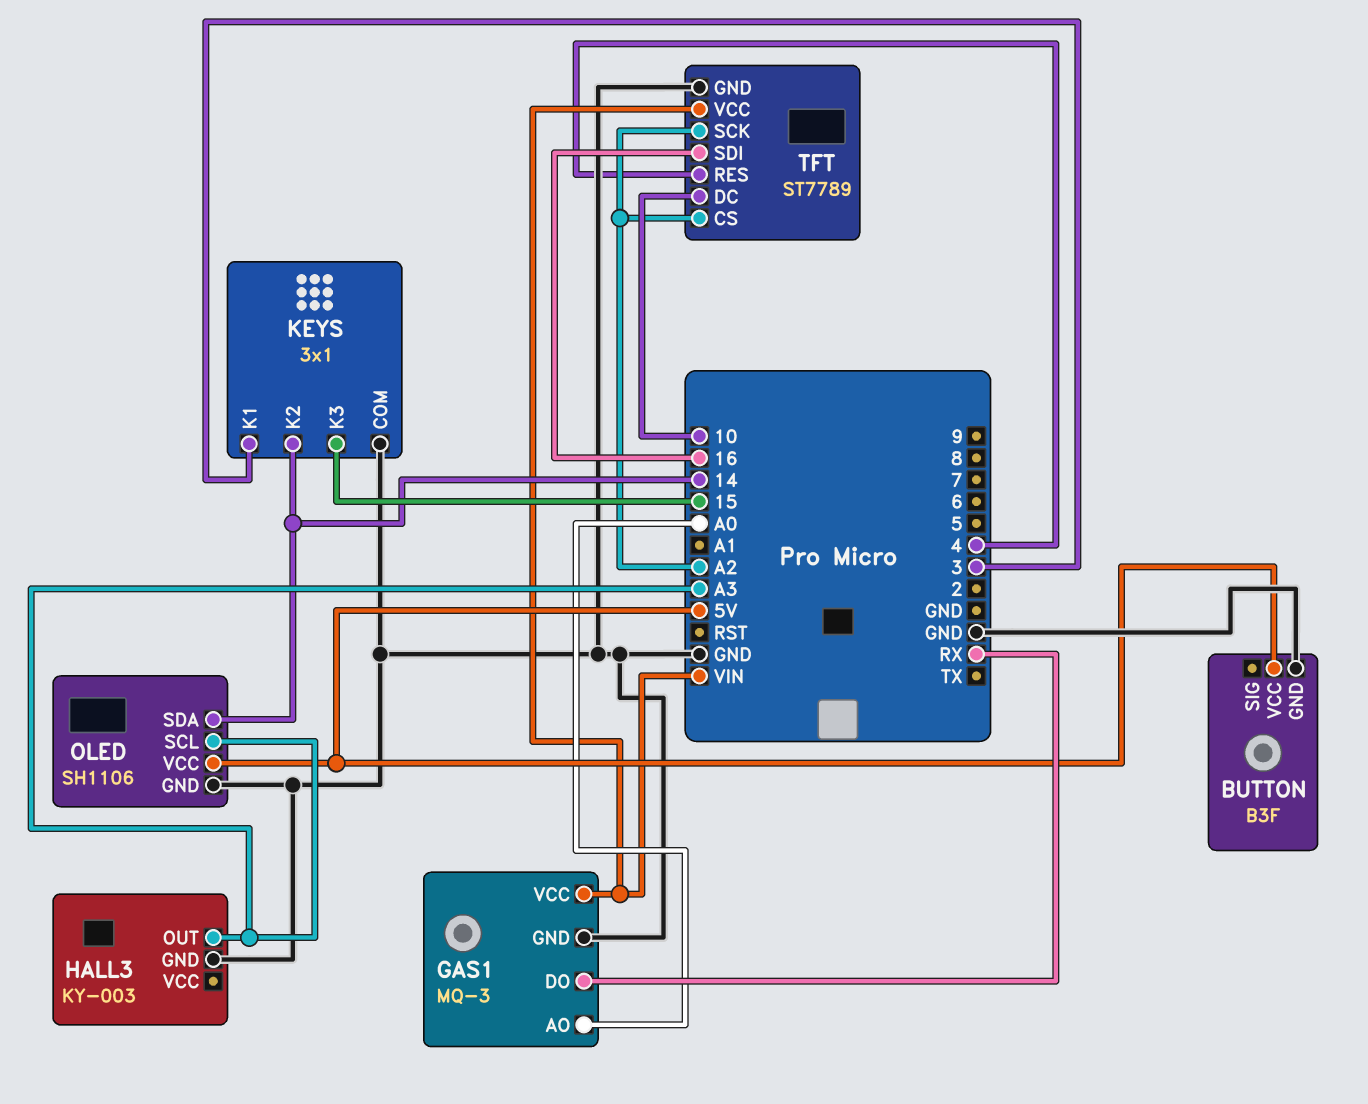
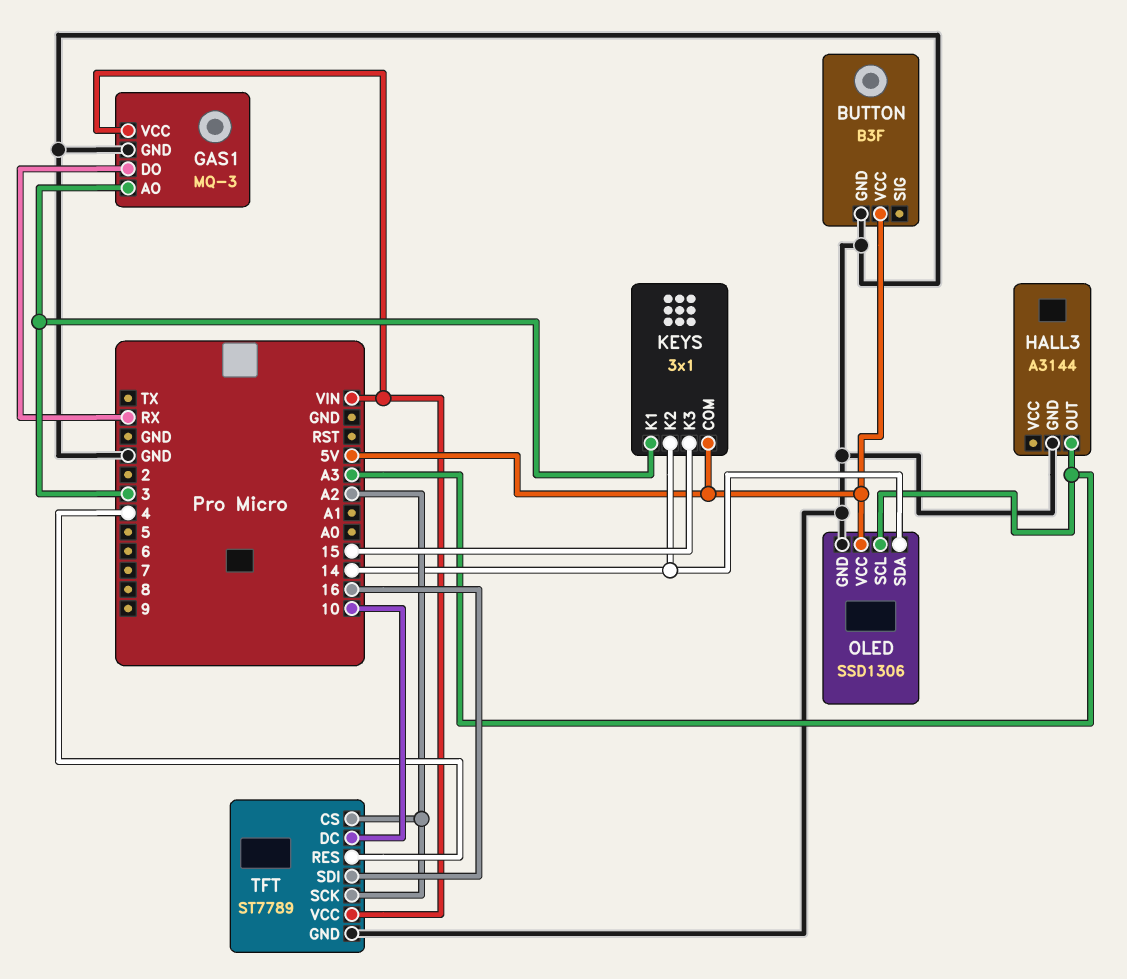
GAS1 pin AO: A0 -> 3
HALL3: KY-003 -> A3144
KEYS pin COM: GND -> 5V
OLED: SH1106 -> SSD1306

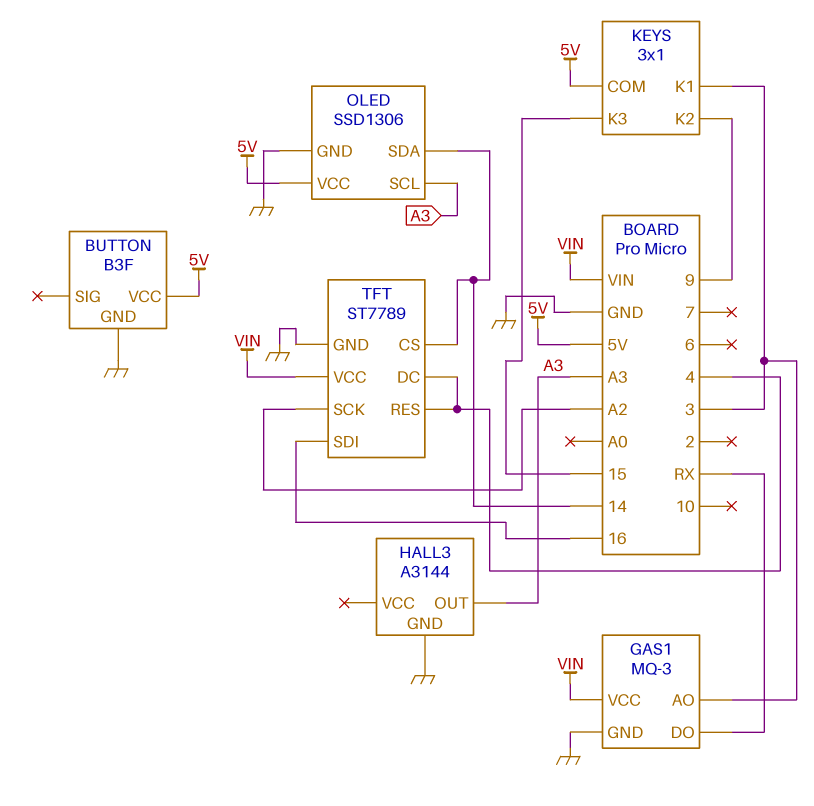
KEYS pin K2: 14 -> 9
TFT pin CS: A2 -> 14
TFT pin DC: 10 -> 4

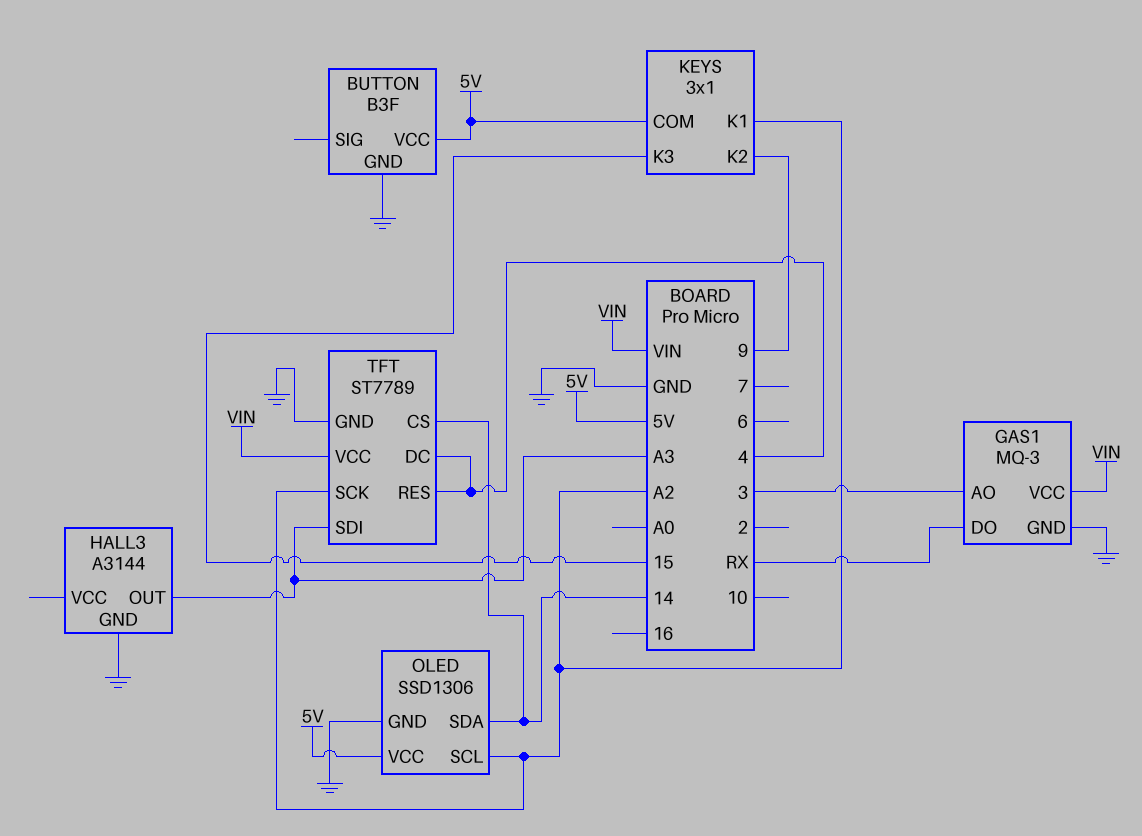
KEYS pin K1: 3 -> A2
OLED pin SCL: A3 -> A2
TFT pin SDI: 16 -> A3

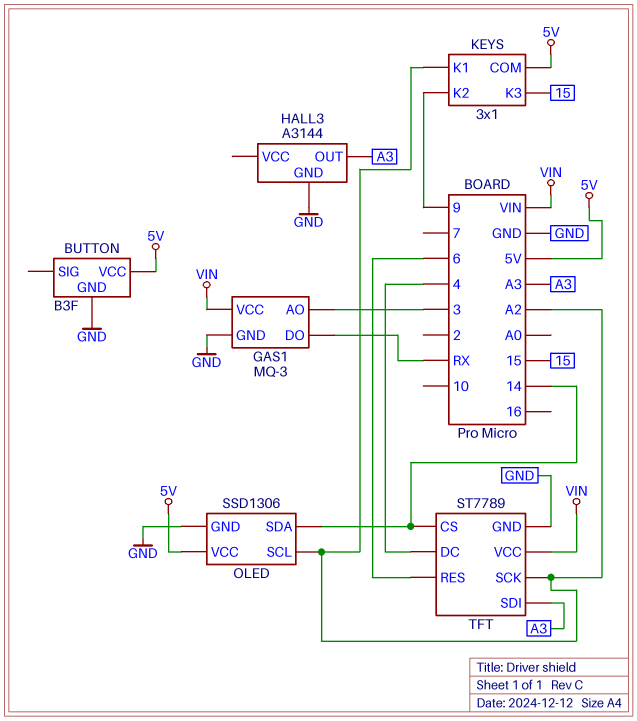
TFT pin RES: 4 -> 6

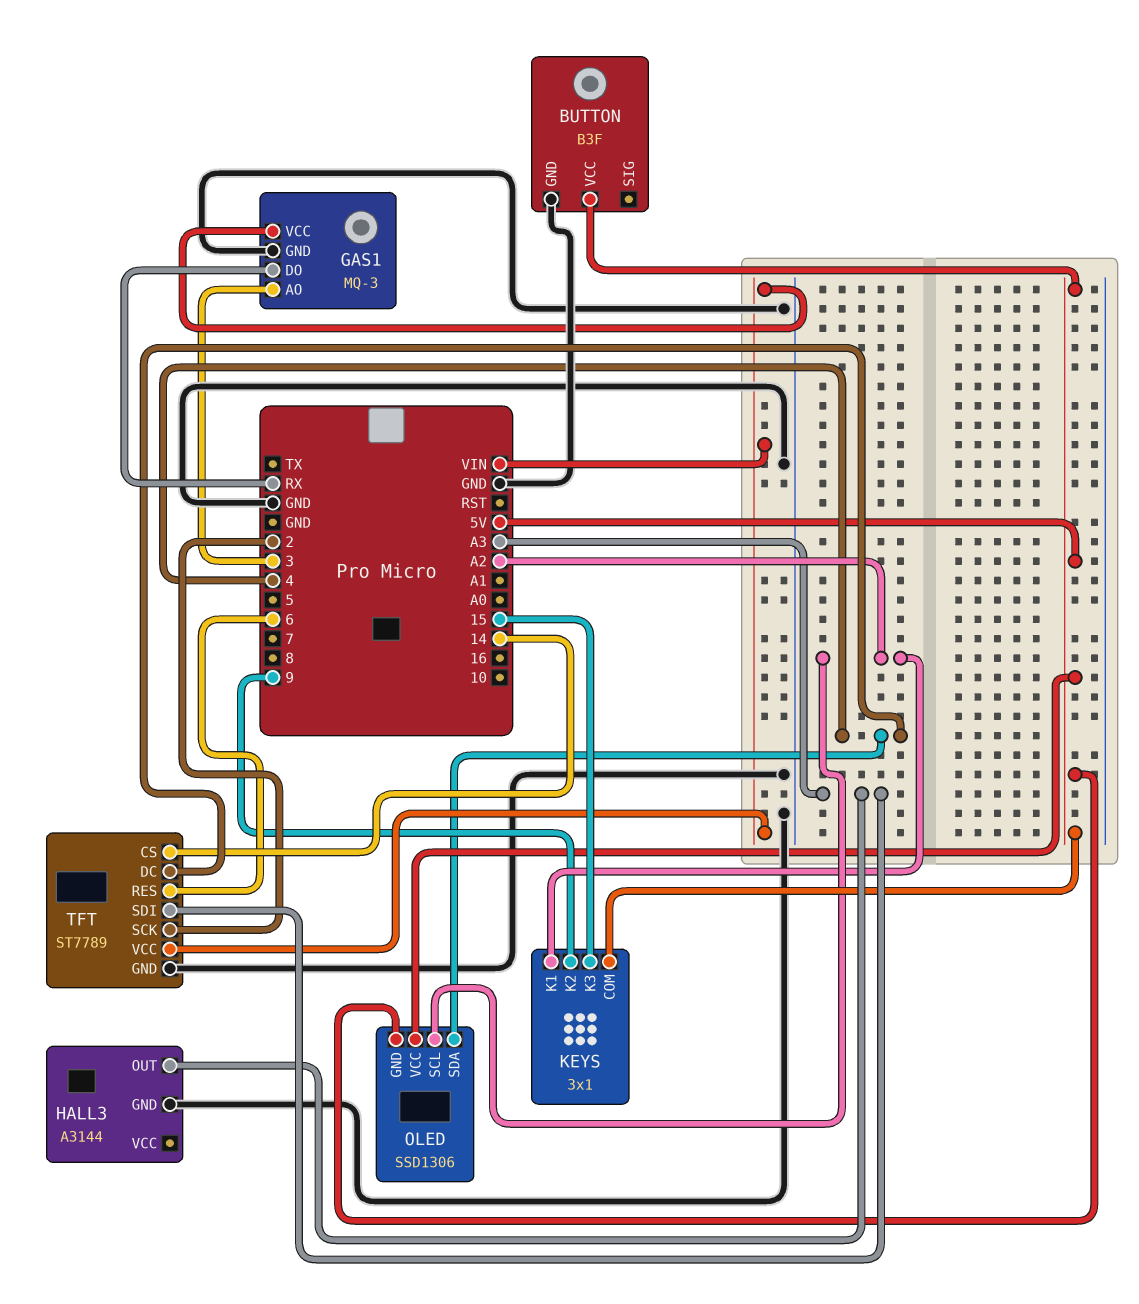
OLED pin GND: GND -> 5V
OLED pin SDA: 14 -> 4
TFT pin SCK: A2 -> 2

